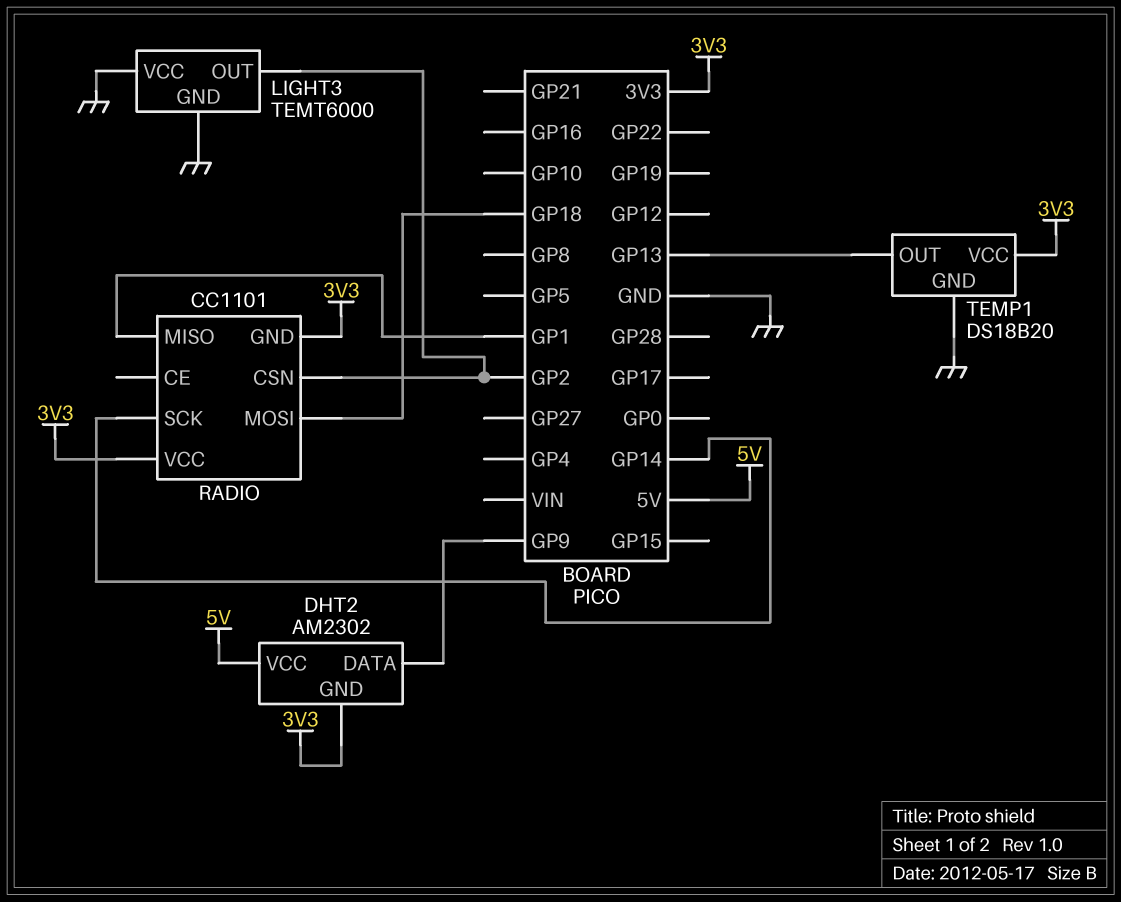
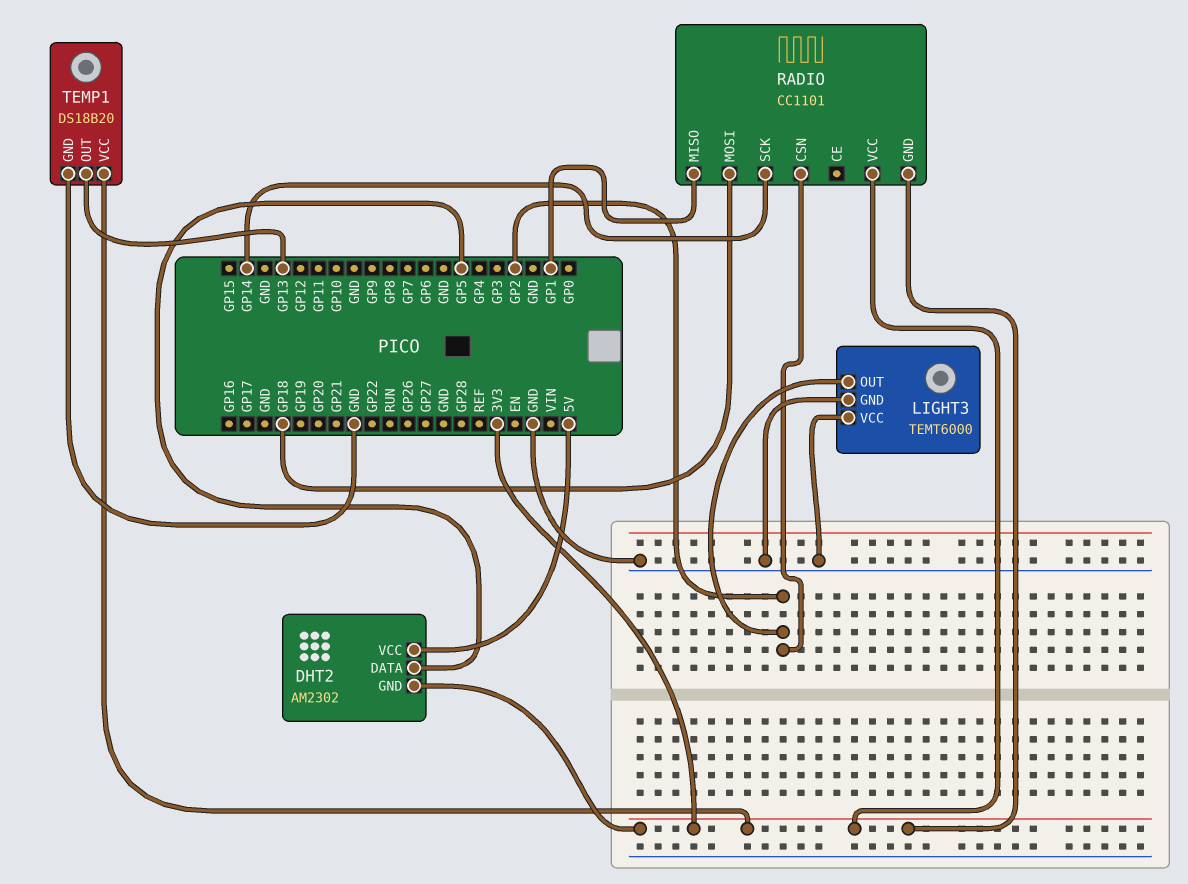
DHT2 pin DATA: GP9 -> GP5

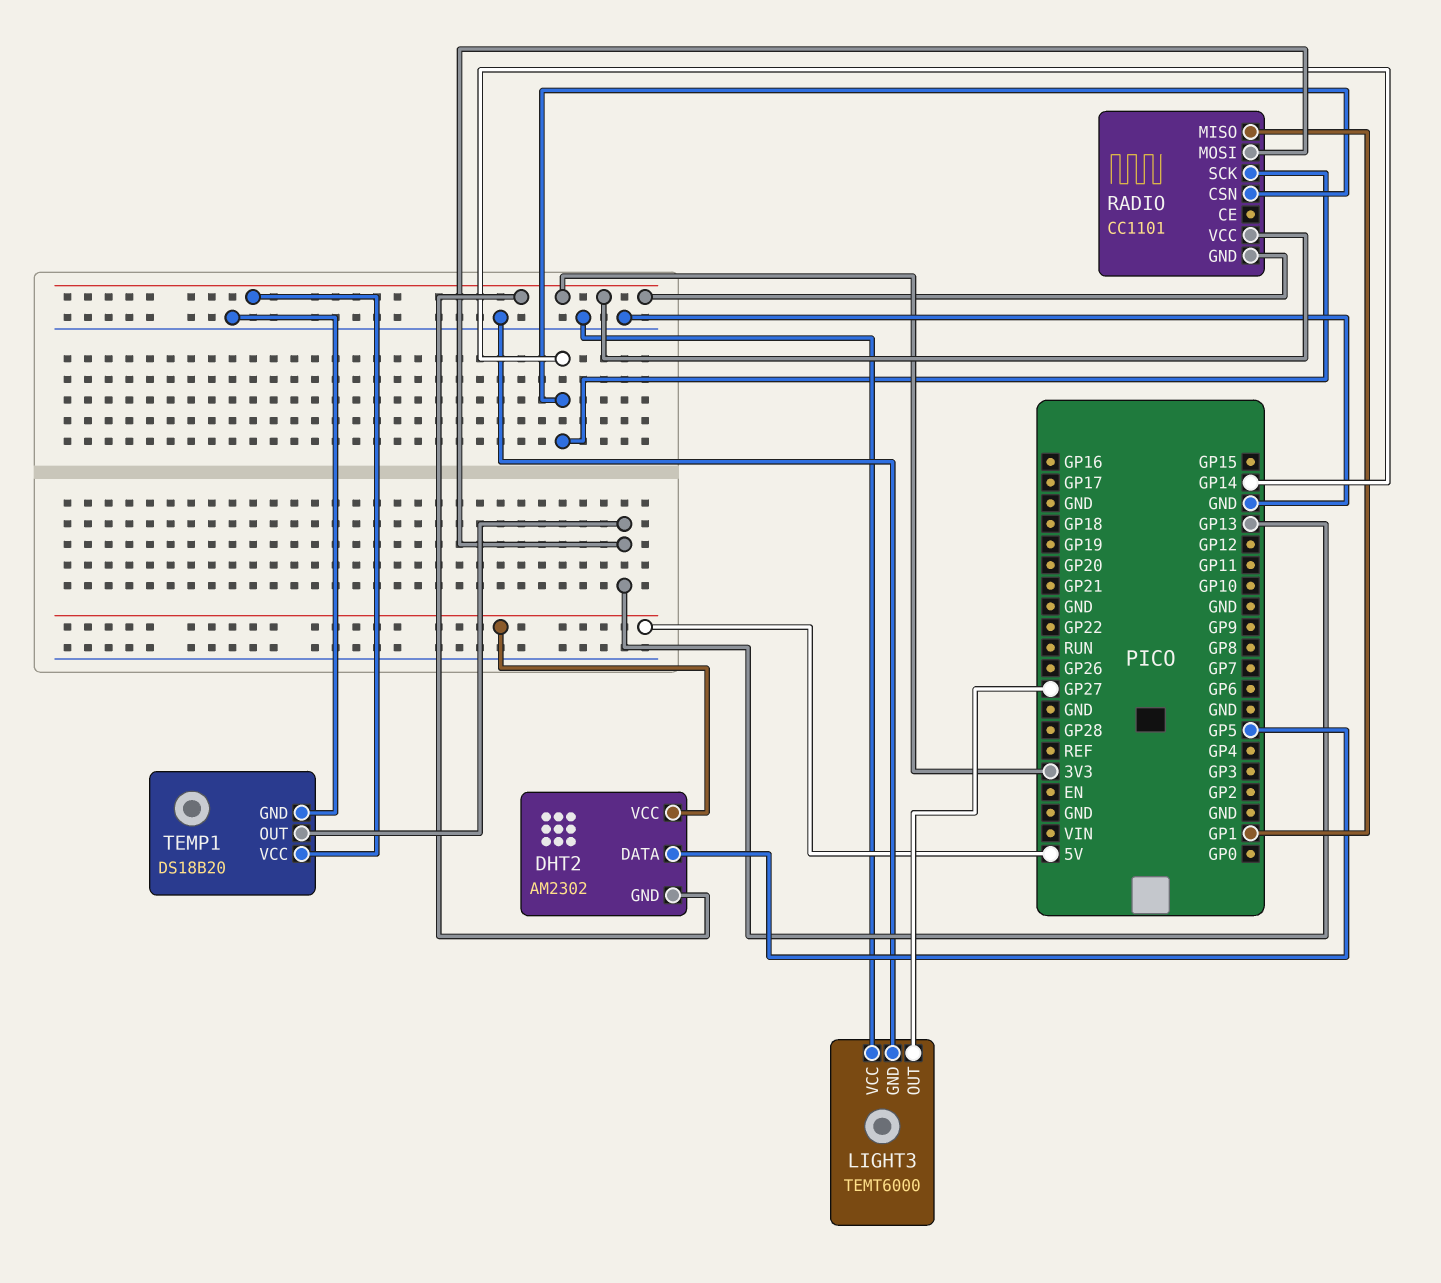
LIGHT3 pin OUT: GP2 -> GP27
RADIO pin CSN: GP2 -> GP14
RADIO pin MOSI: GP18 -> GP13

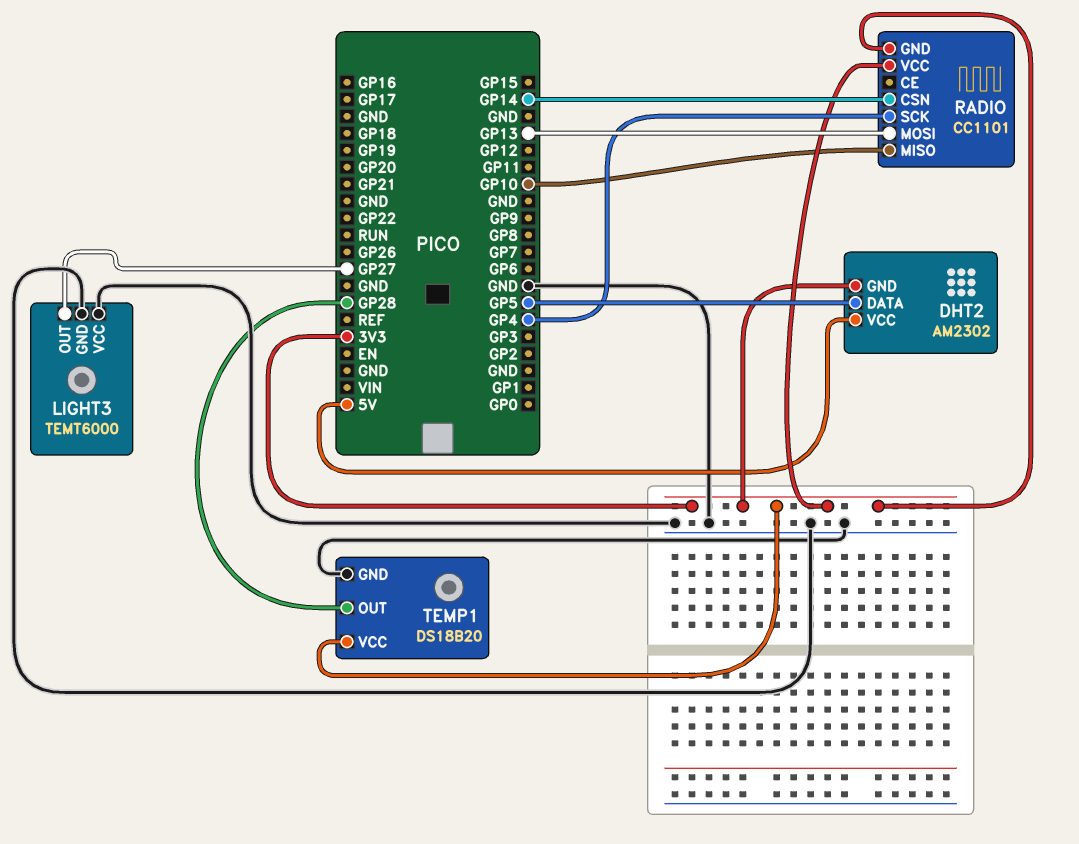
RADIO pin MISO: GP1 -> GP10
RADIO pin SCK: GP14 -> GP4
TEMP1 pin OUT: GP13 -> GP28

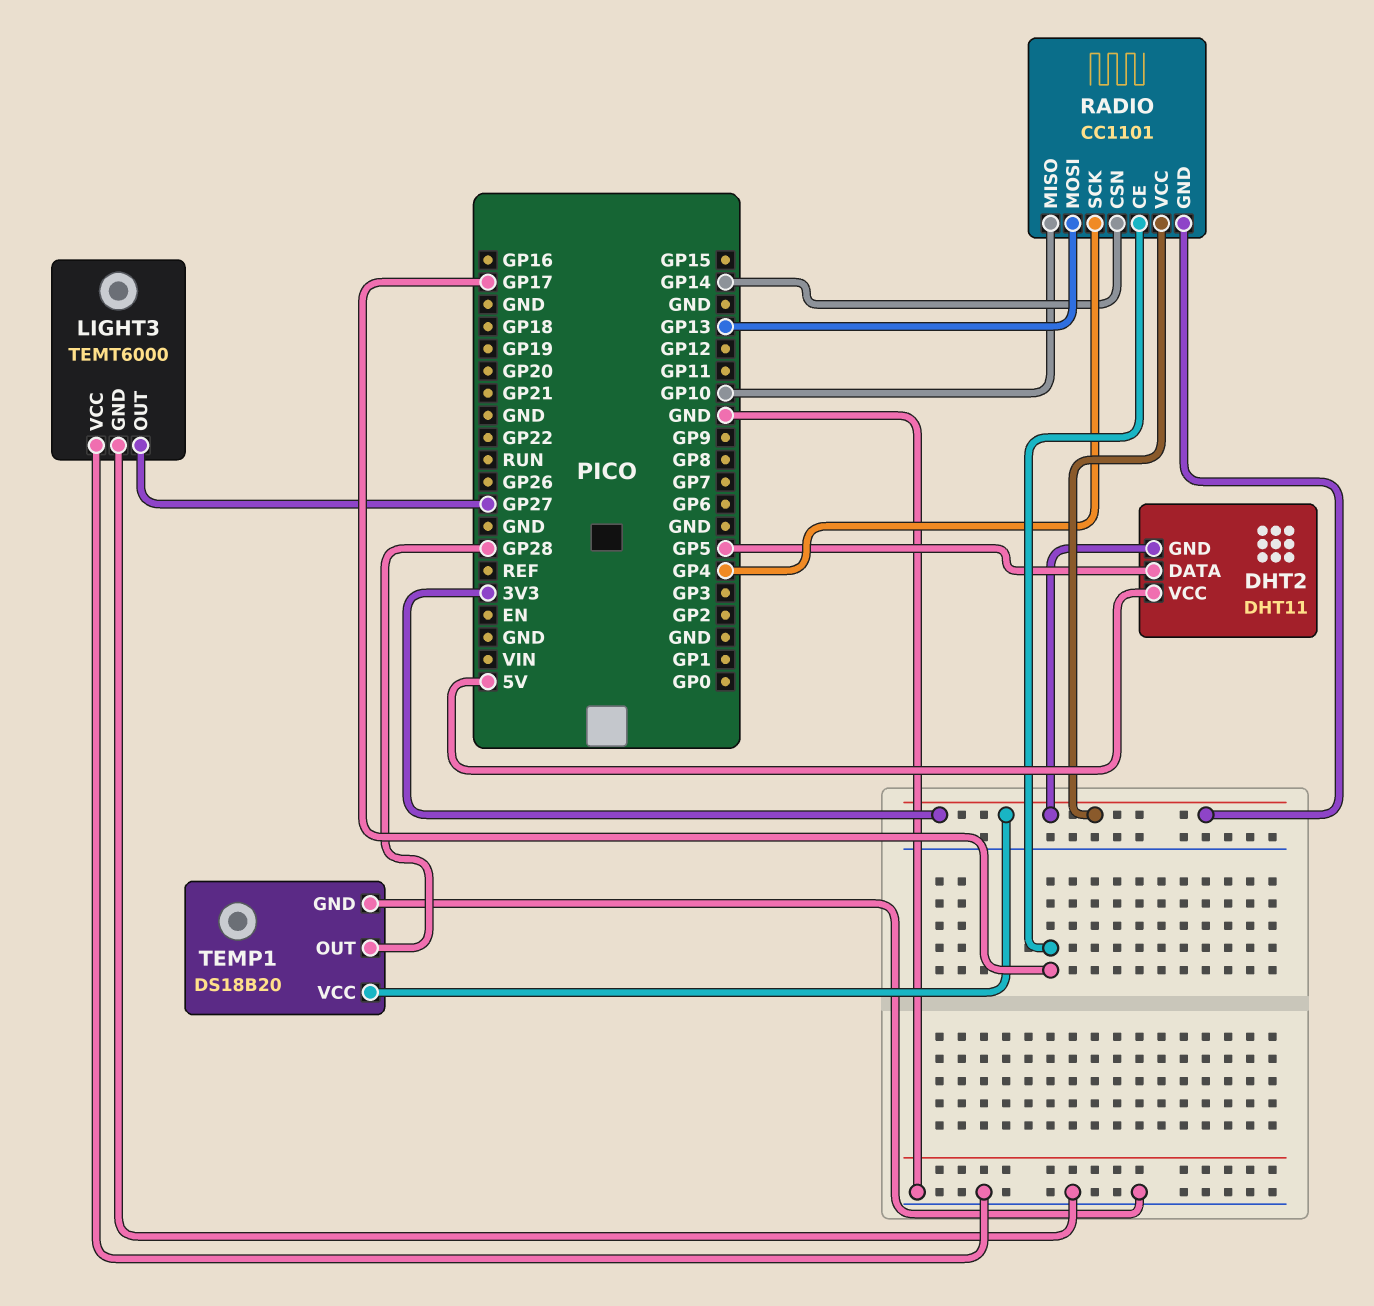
DHT2: AM2302 -> DHT11
RADIO pin CE: none -> GP17

